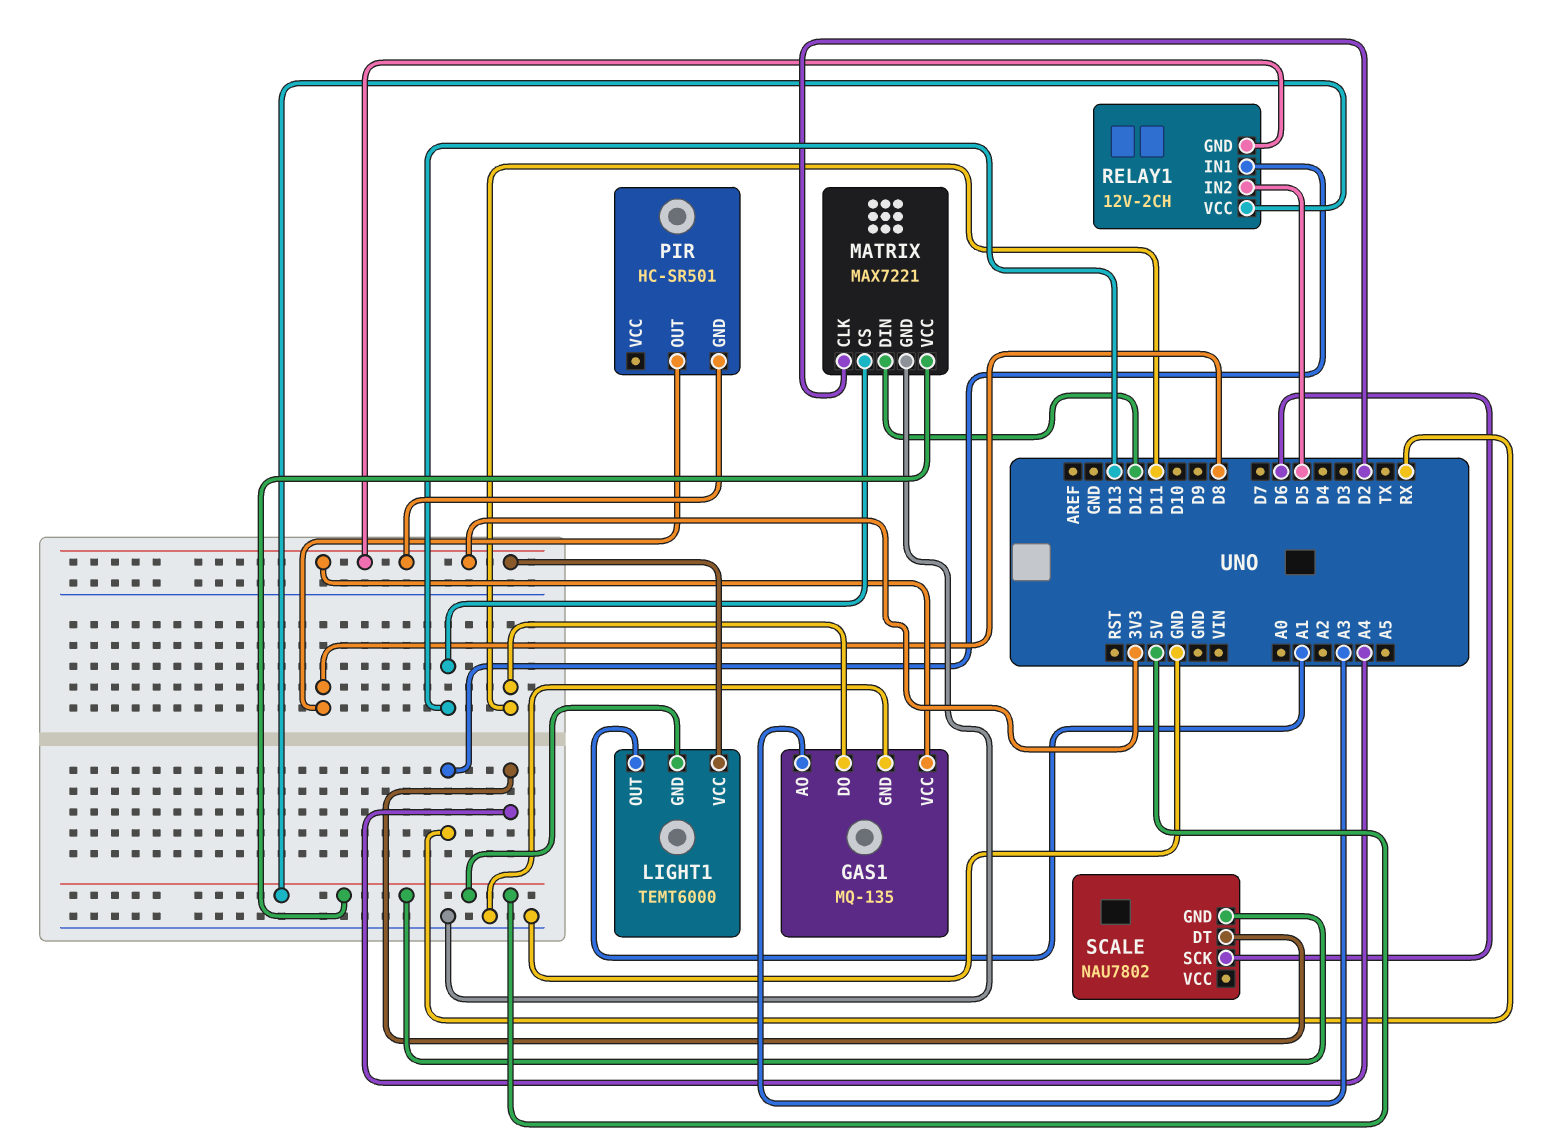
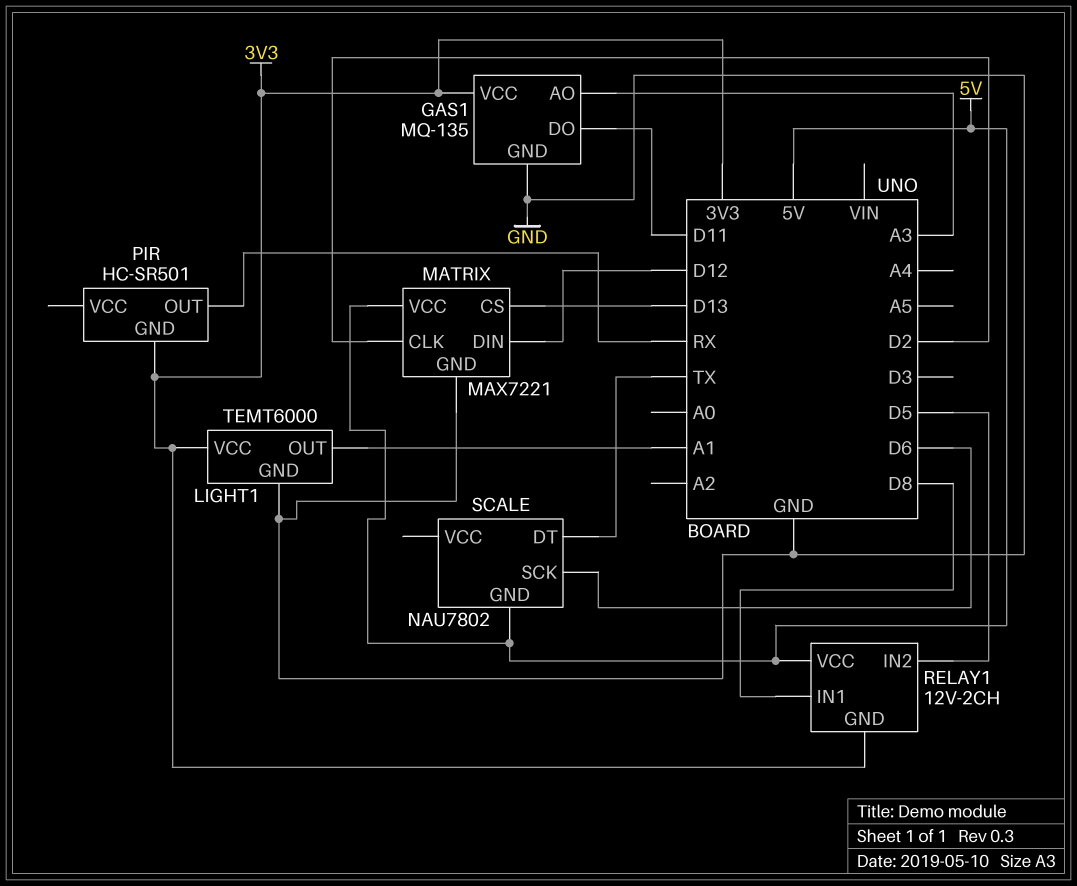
LIGHT1 pin GND: 5V -> GND
PIR pin OUT: D8 -> RX
RELAY1 pin IN1: RX -> D8
SCALE pin DT: A4 -> TX

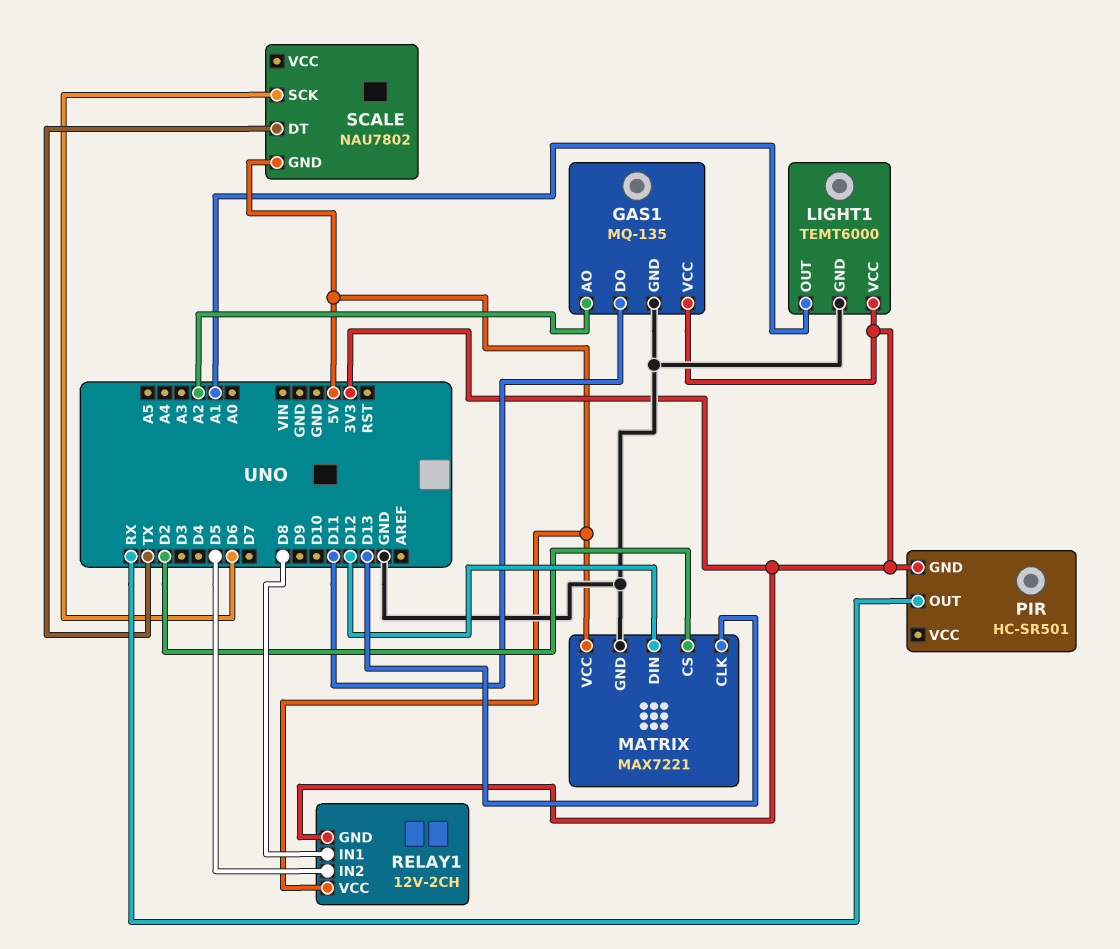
GAS1 pin AO: A3 -> A2
MATRIX pin CLK: D2 -> D13
MATRIX pin CS: D13 -> D2

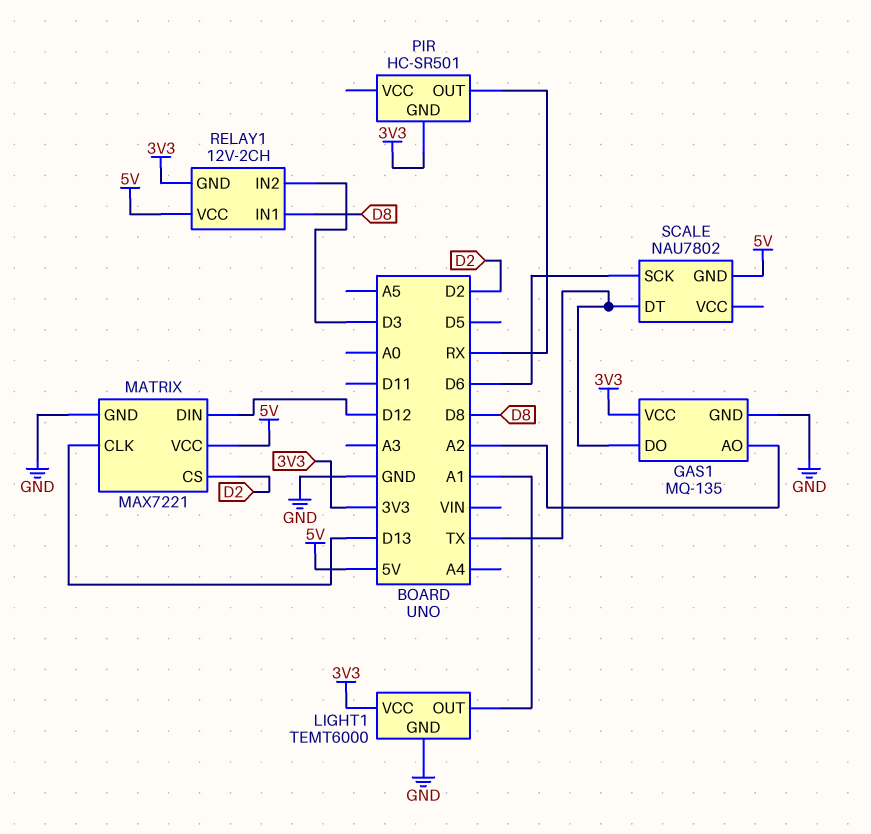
GAS1 pin DO: D11 -> TX
RELAY1 pin IN2: D5 -> D3

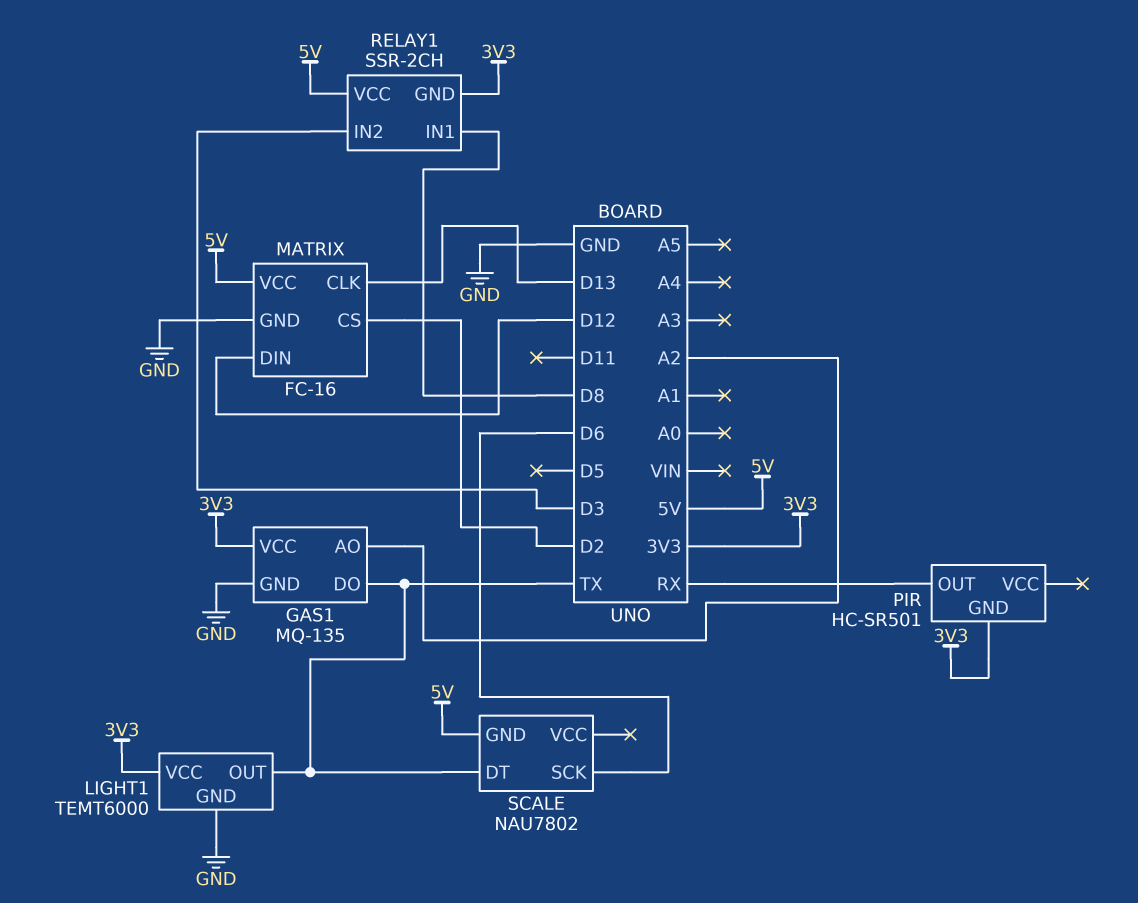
LIGHT1 pin OUT: A1 -> TX
MATRIX: MAX7221 -> FC-16
RELAY1: 12V-2CH -> SSR-2CH

